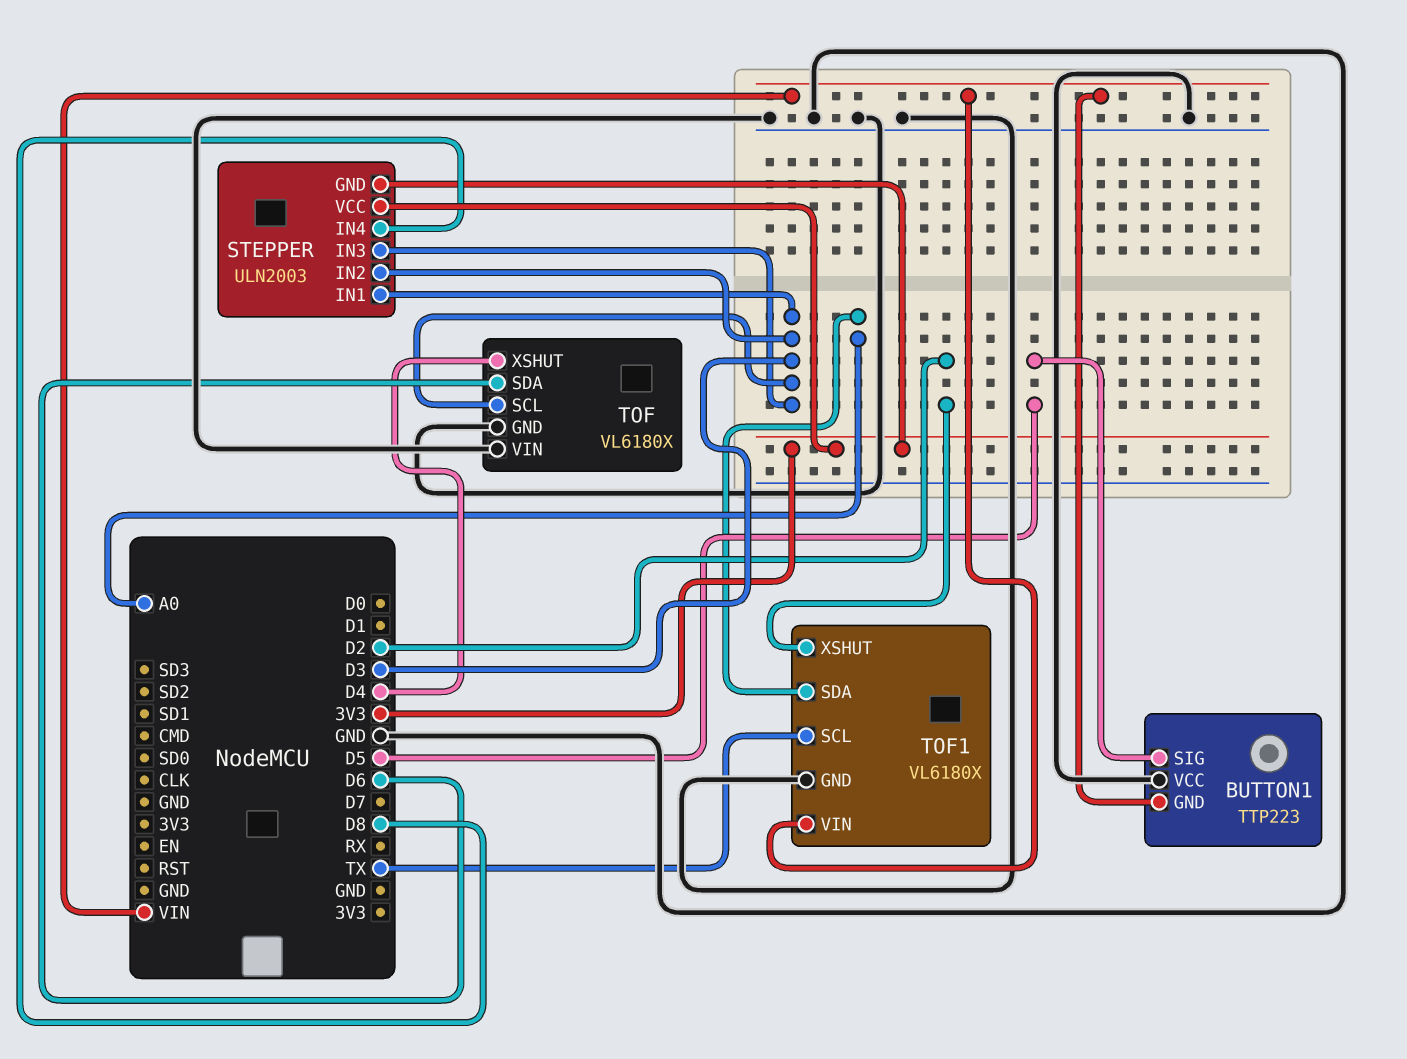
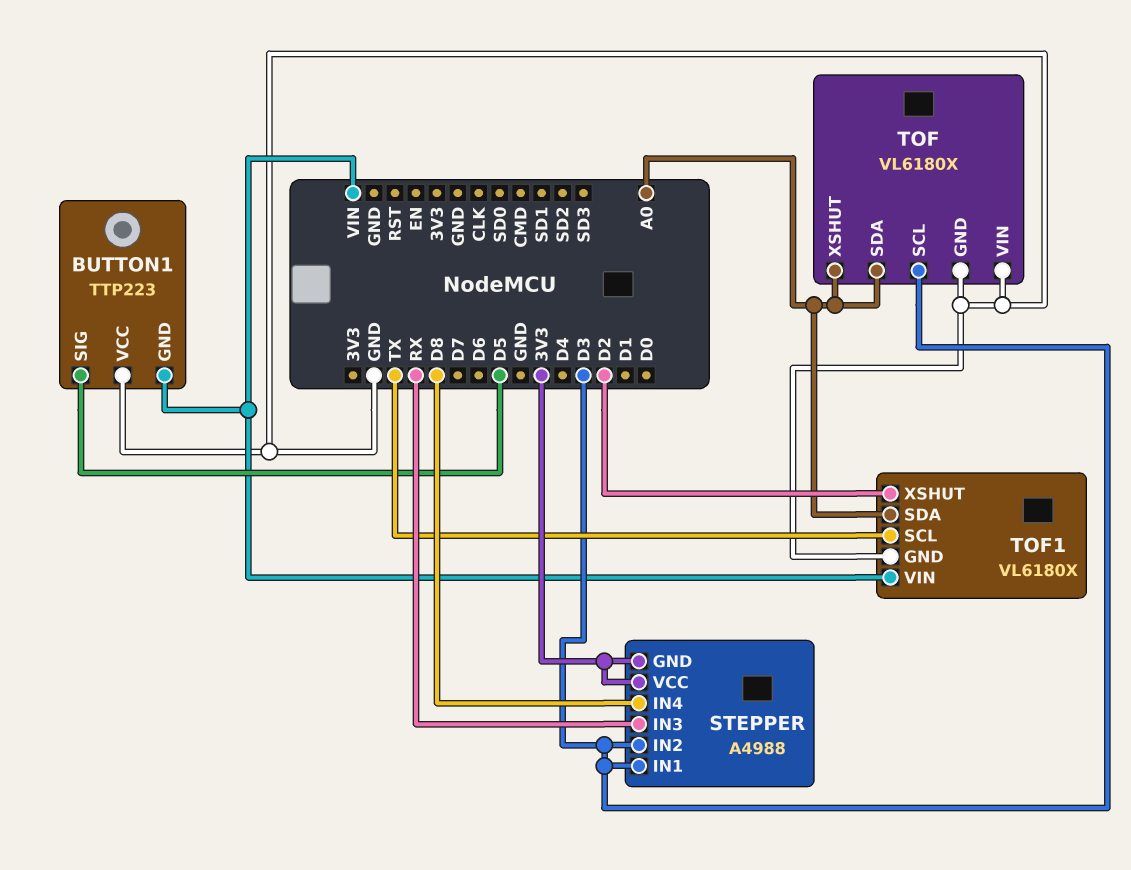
STEPPER: ULN2003 -> A4988
STEPPER pin IN3: D3 -> RX
TOF pin SDA: D6 -> A0
TOF pin XSHUT: D4 -> A0

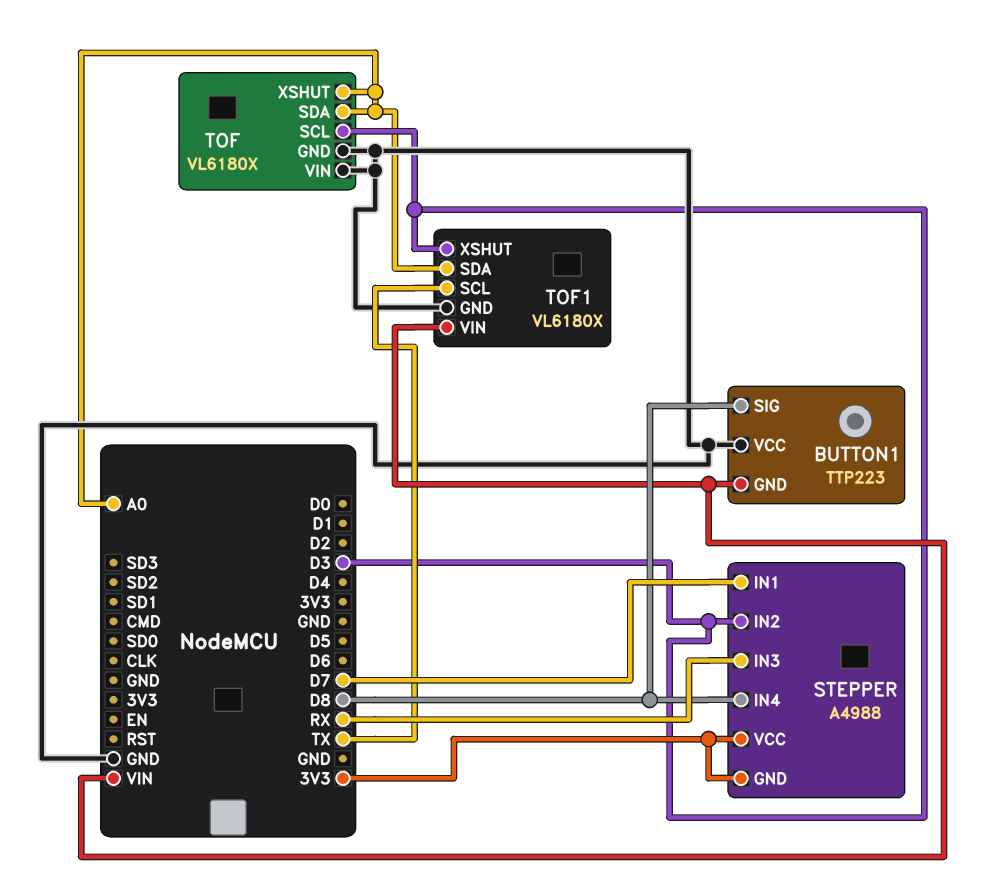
BUTTON1 pin SIG: D5 -> D8
STEPPER pin IN1: D3 -> D7
TOF1 pin XSHUT: D2 -> D3

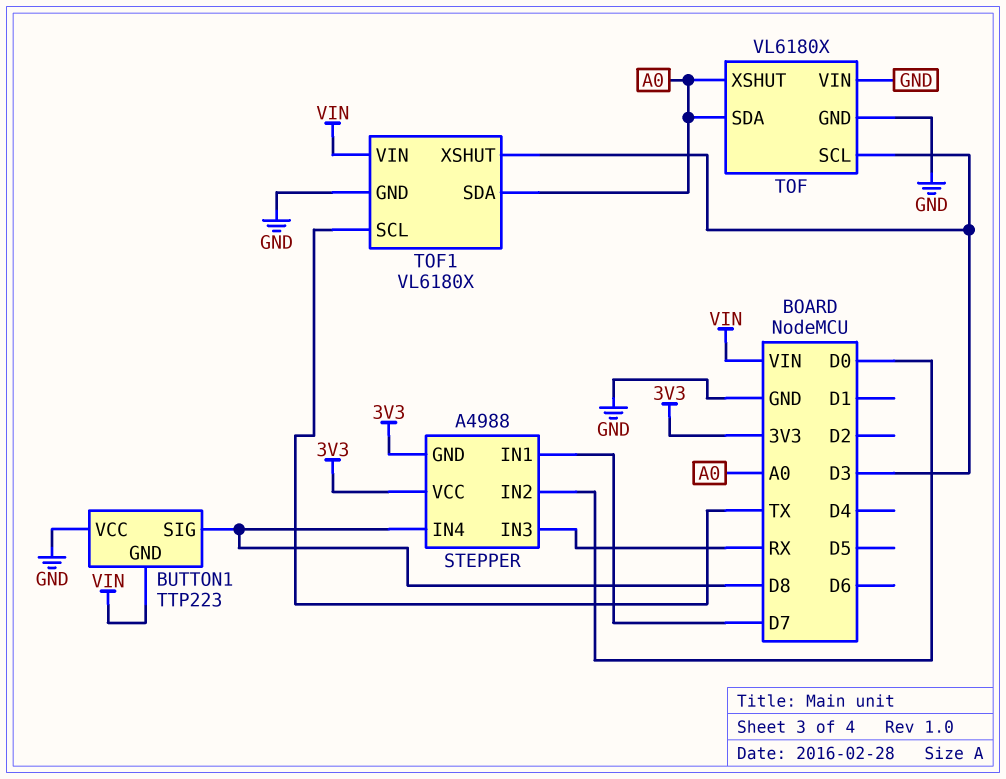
STEPPER pin IN2: D3 -> D0

